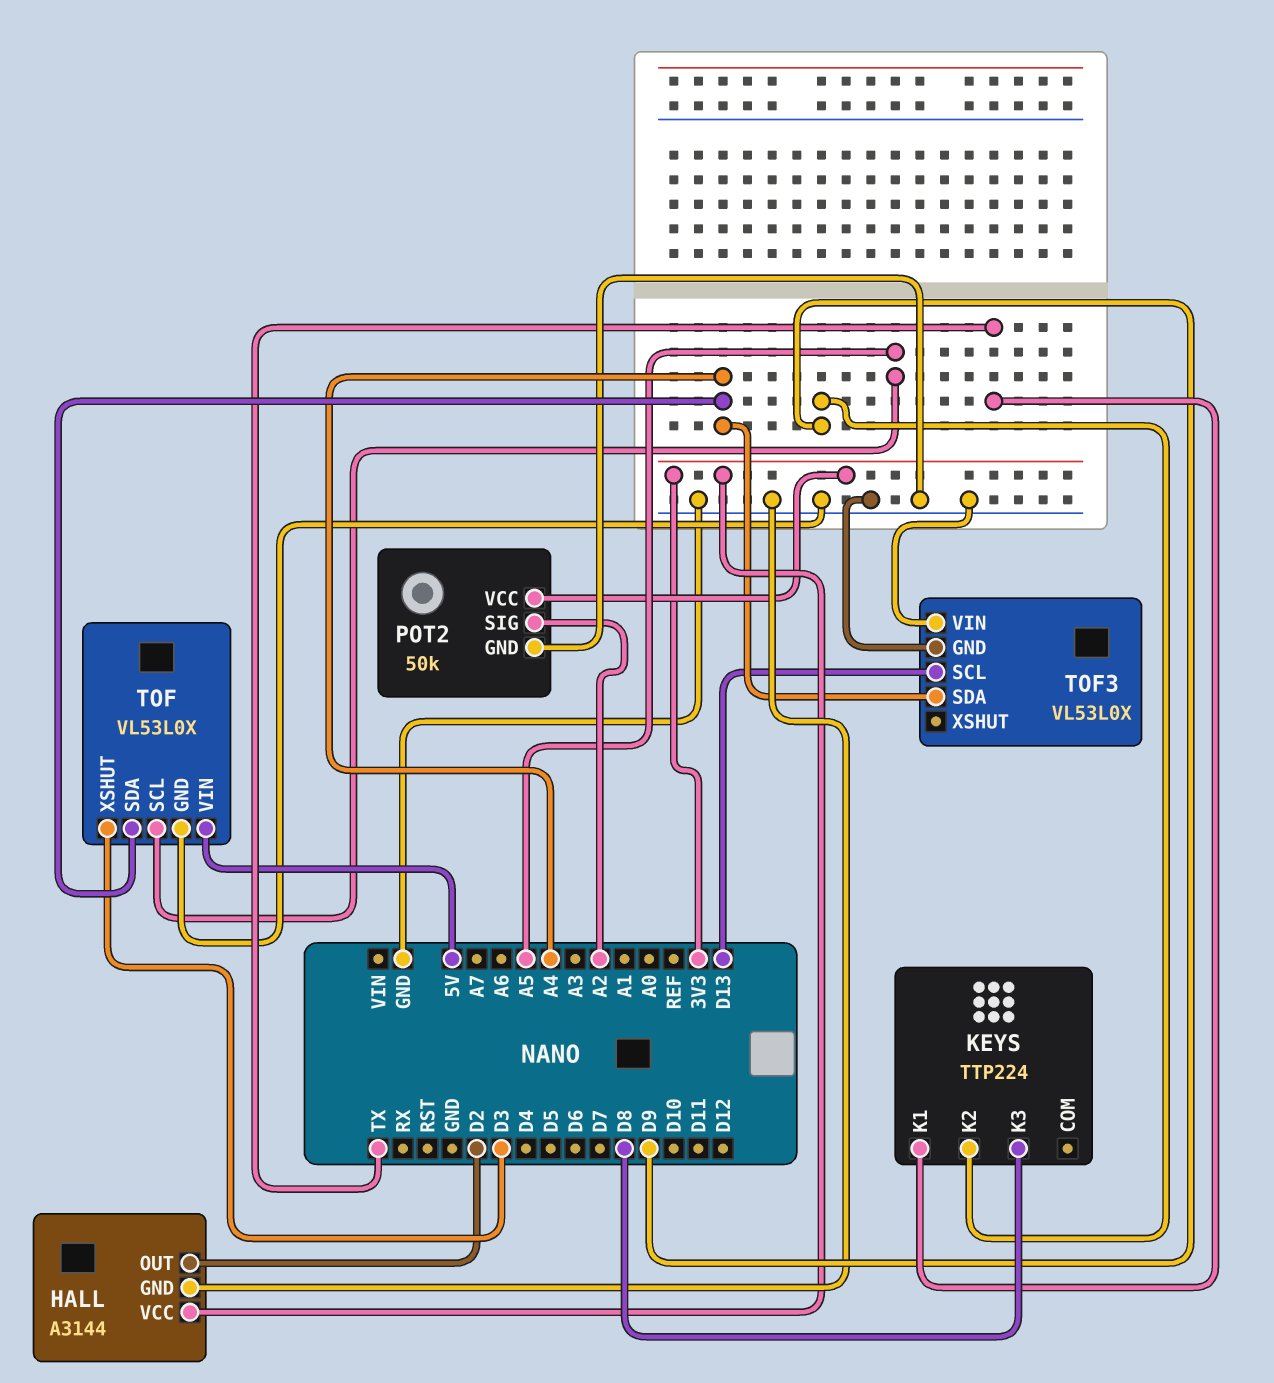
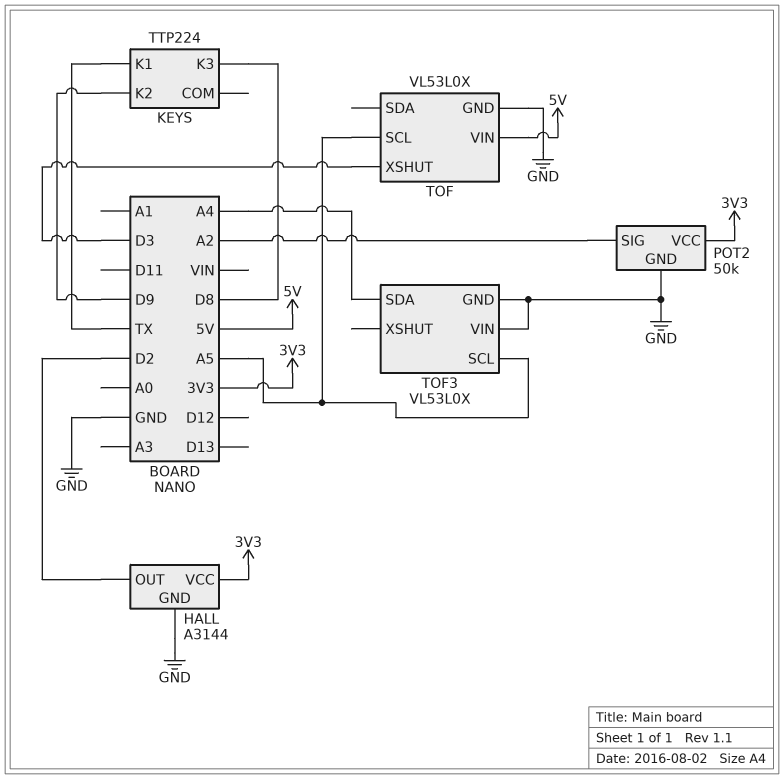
TOF pin SDA: A4 -> none
TOF3 pin SCL: D13 -> A5

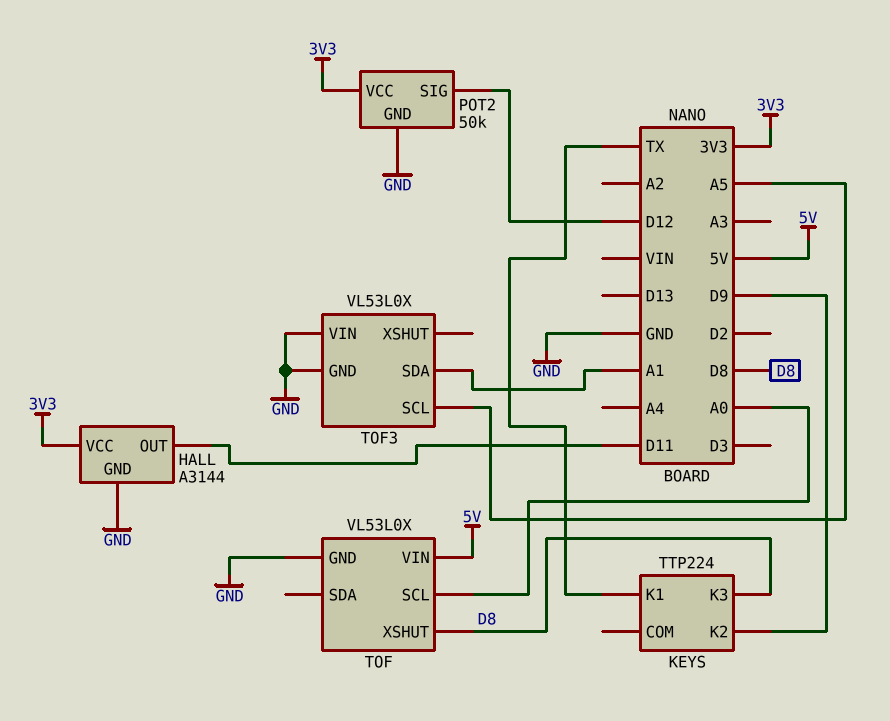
HALL pin OUT: D2 -> D11
POT2 pin SIG: A2 -> D12
TOF pin SCL: A5 -> A0
TOF pin XSHUT: D3 -> D8
TOF3 pin SDA: A4 -> A1

